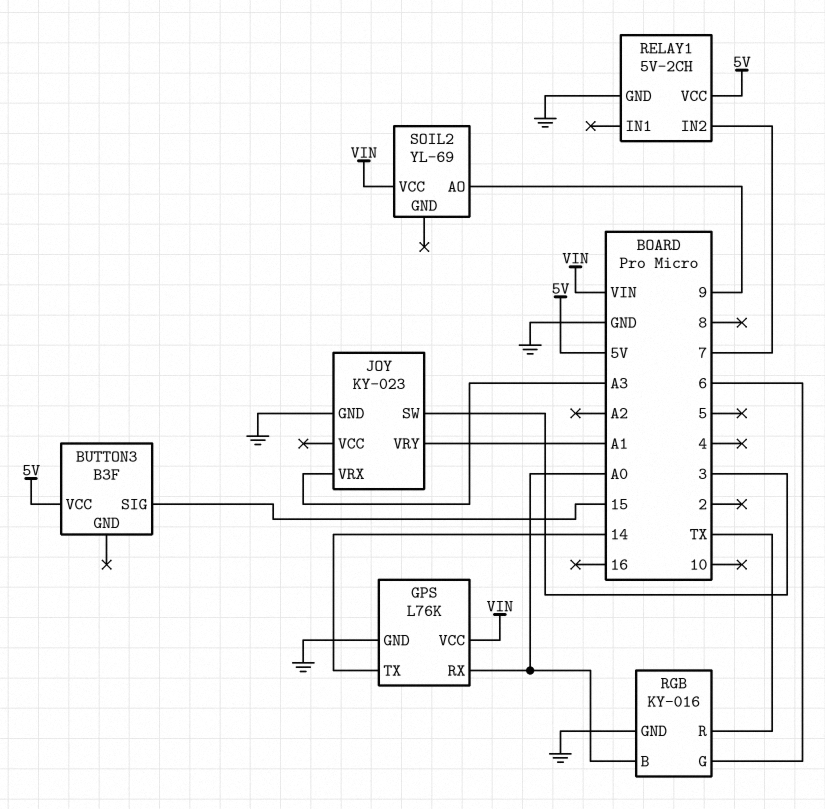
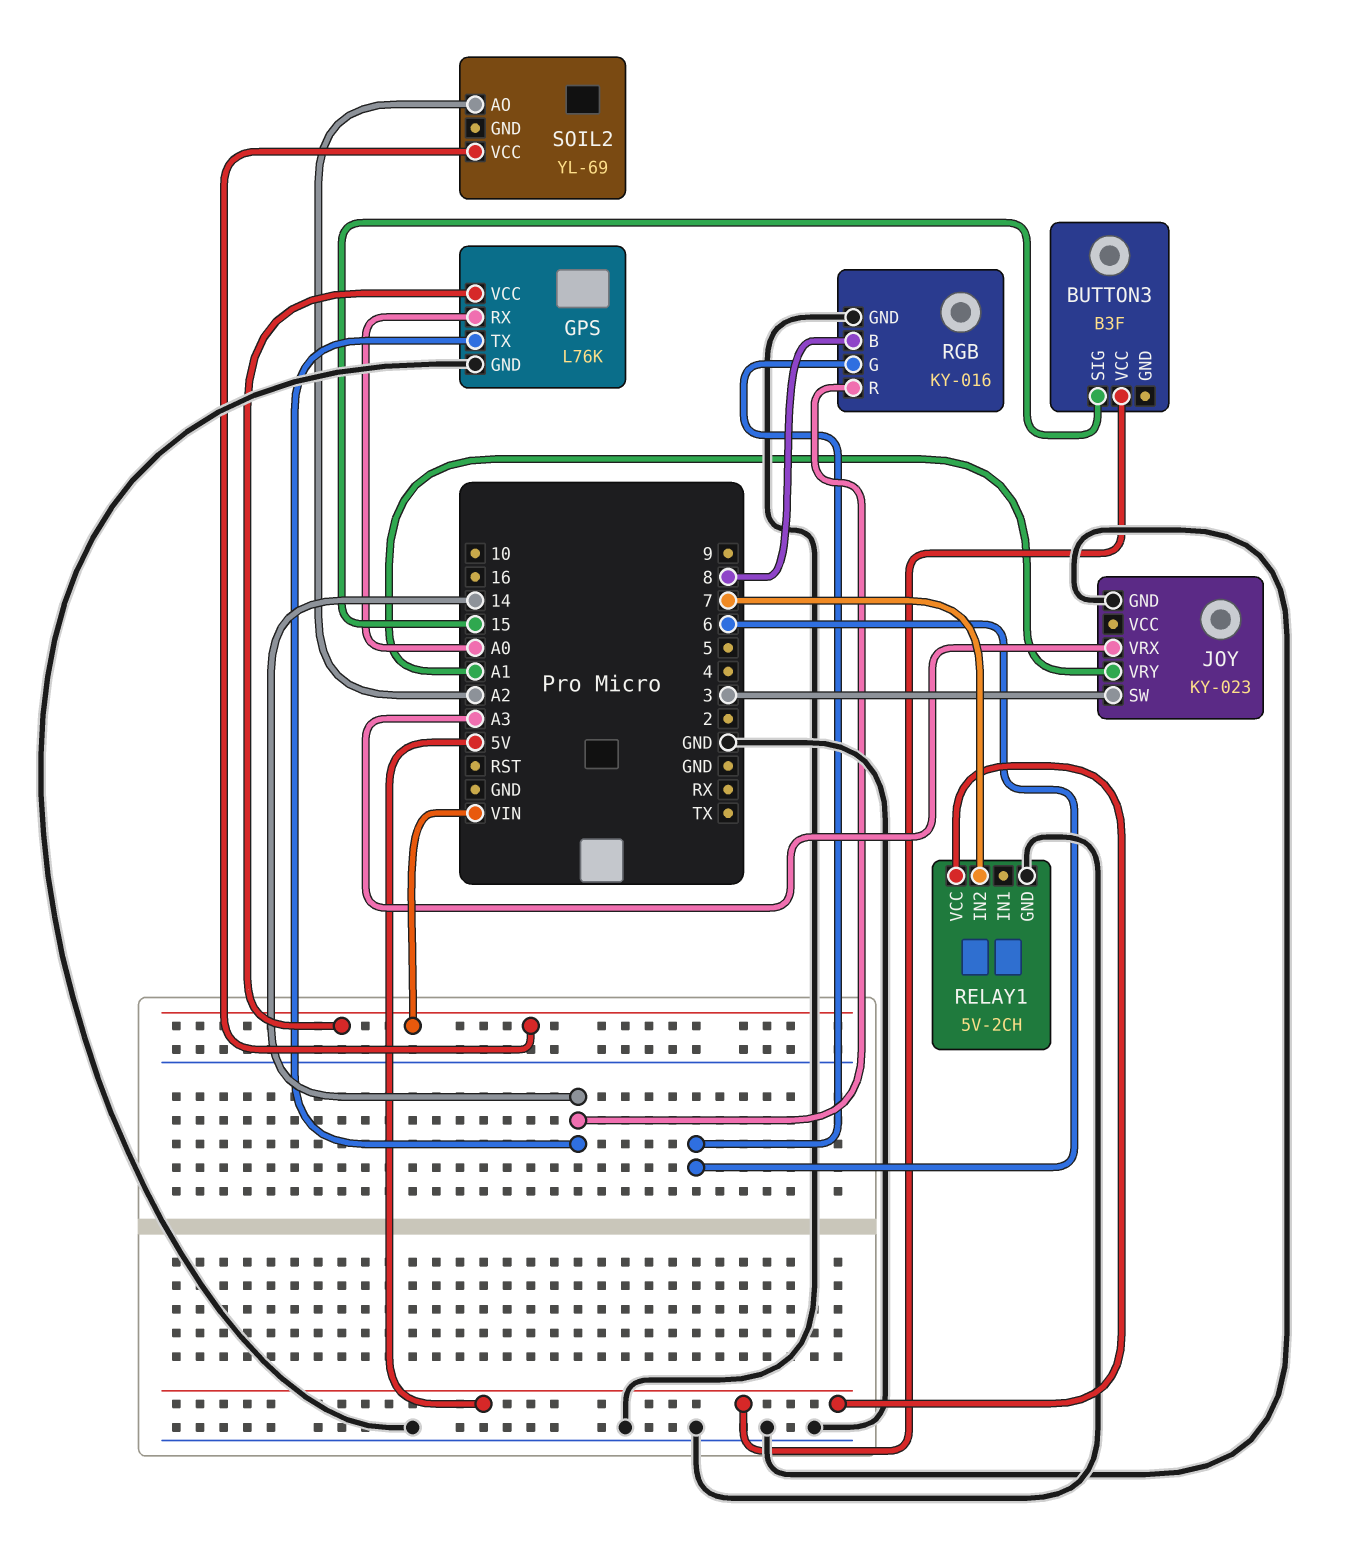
RGB pin B: A0 -> 8
RGB pin R: TX -> 14
SOIL2 pin AO: 9 -> A2

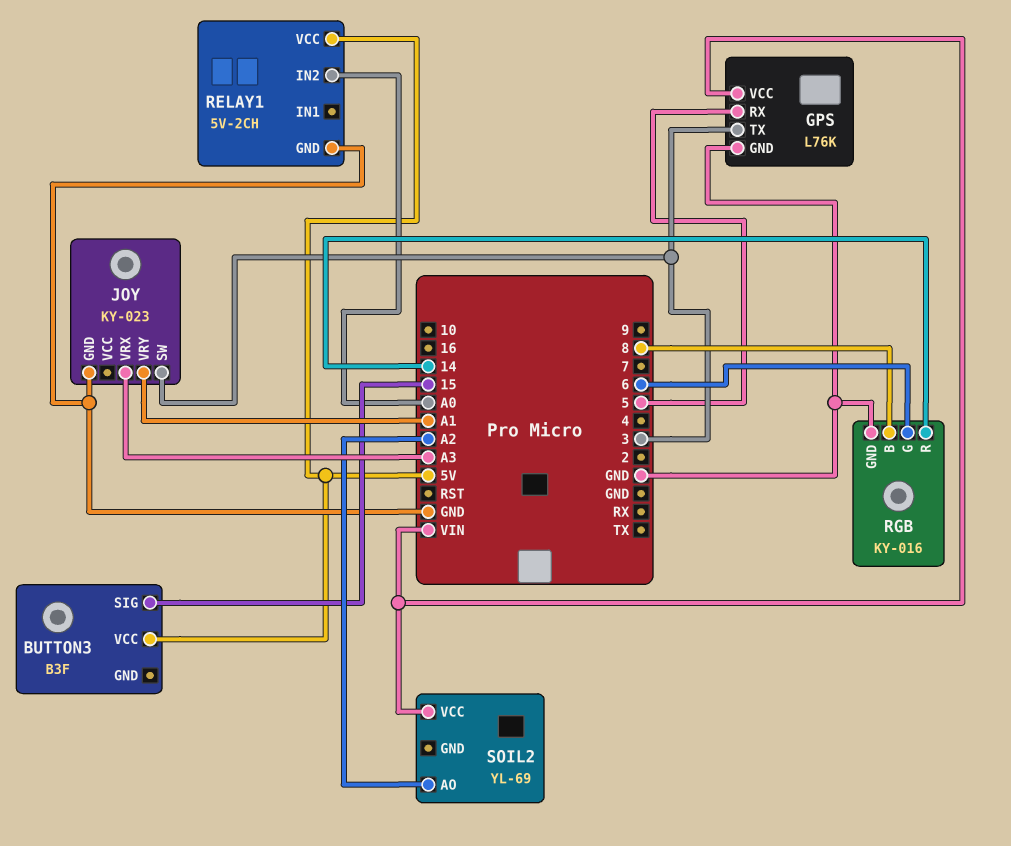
GPS pin RX: A0 -> 5
GPS pin TX: 14 -> 3
RELAY1 pin IN2: 7 -> A0

